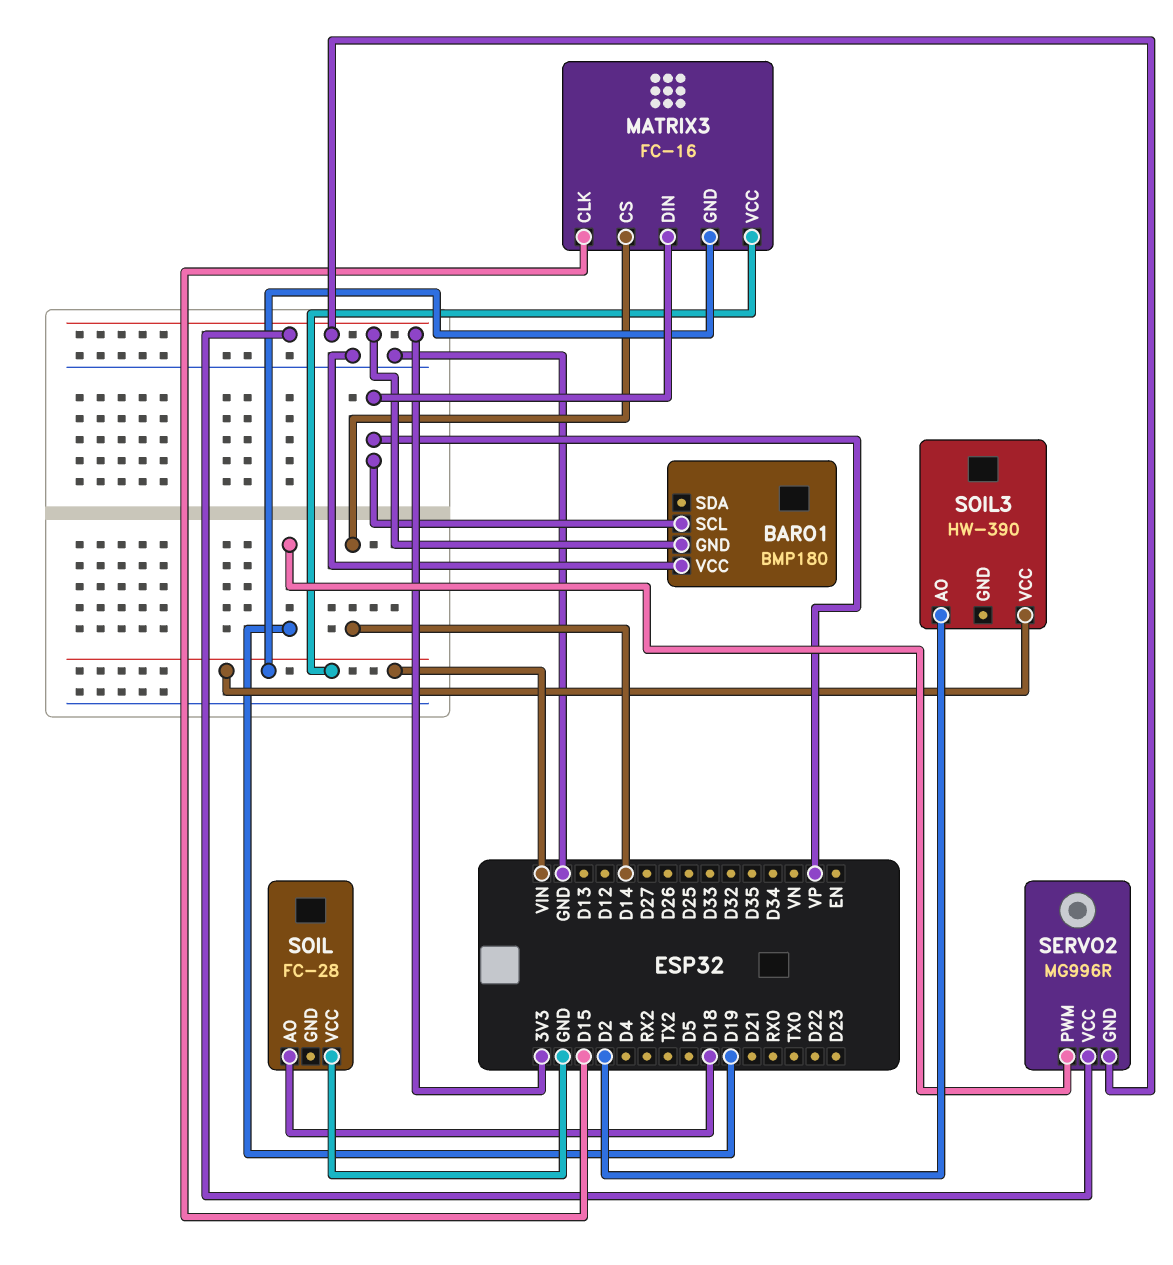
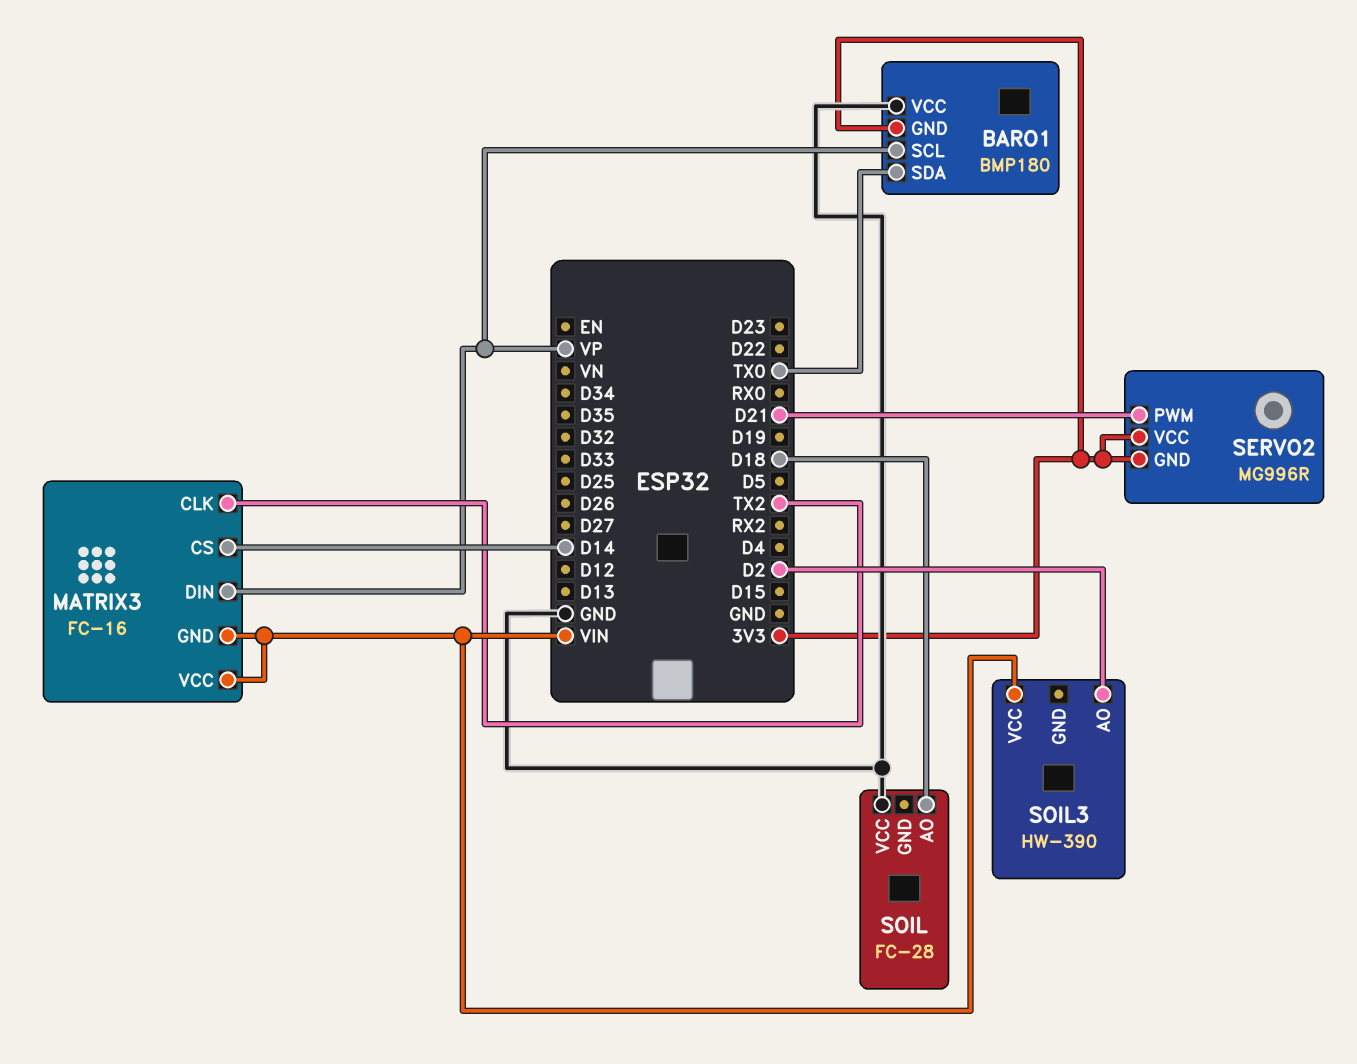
BARO1 pin SDA: none -> TX0
MATRIX3 pin CLK: D15 -> TX2
SERVO2 pin PWM: D19 -> D21

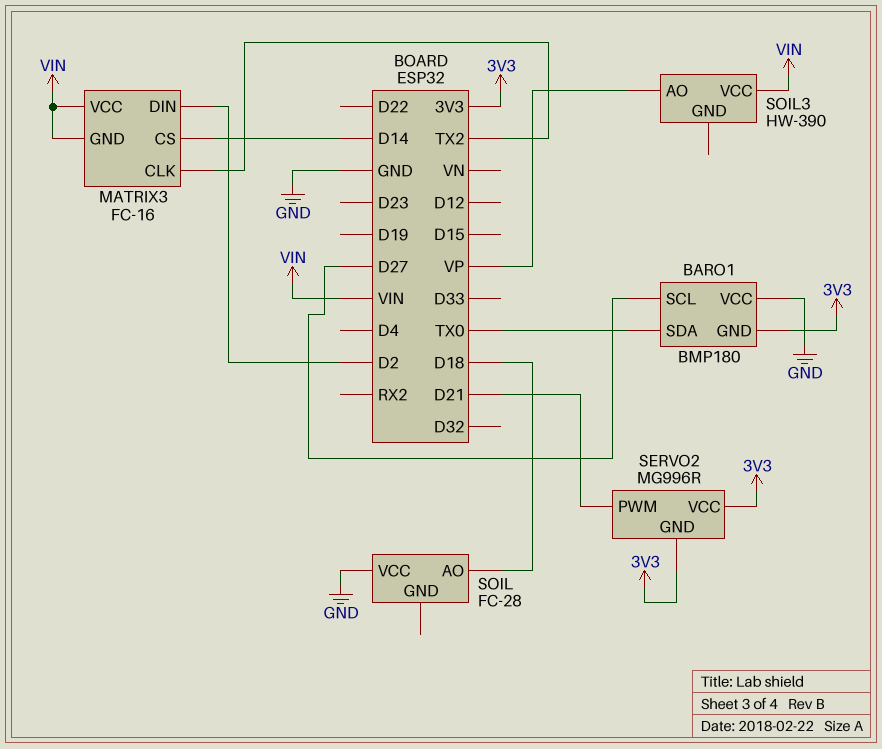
BARO1 pin SCL: VP -> D27
MATRIX3 pin DIN: VP -> D2
SOIL3 pin AO: D2 -> VP

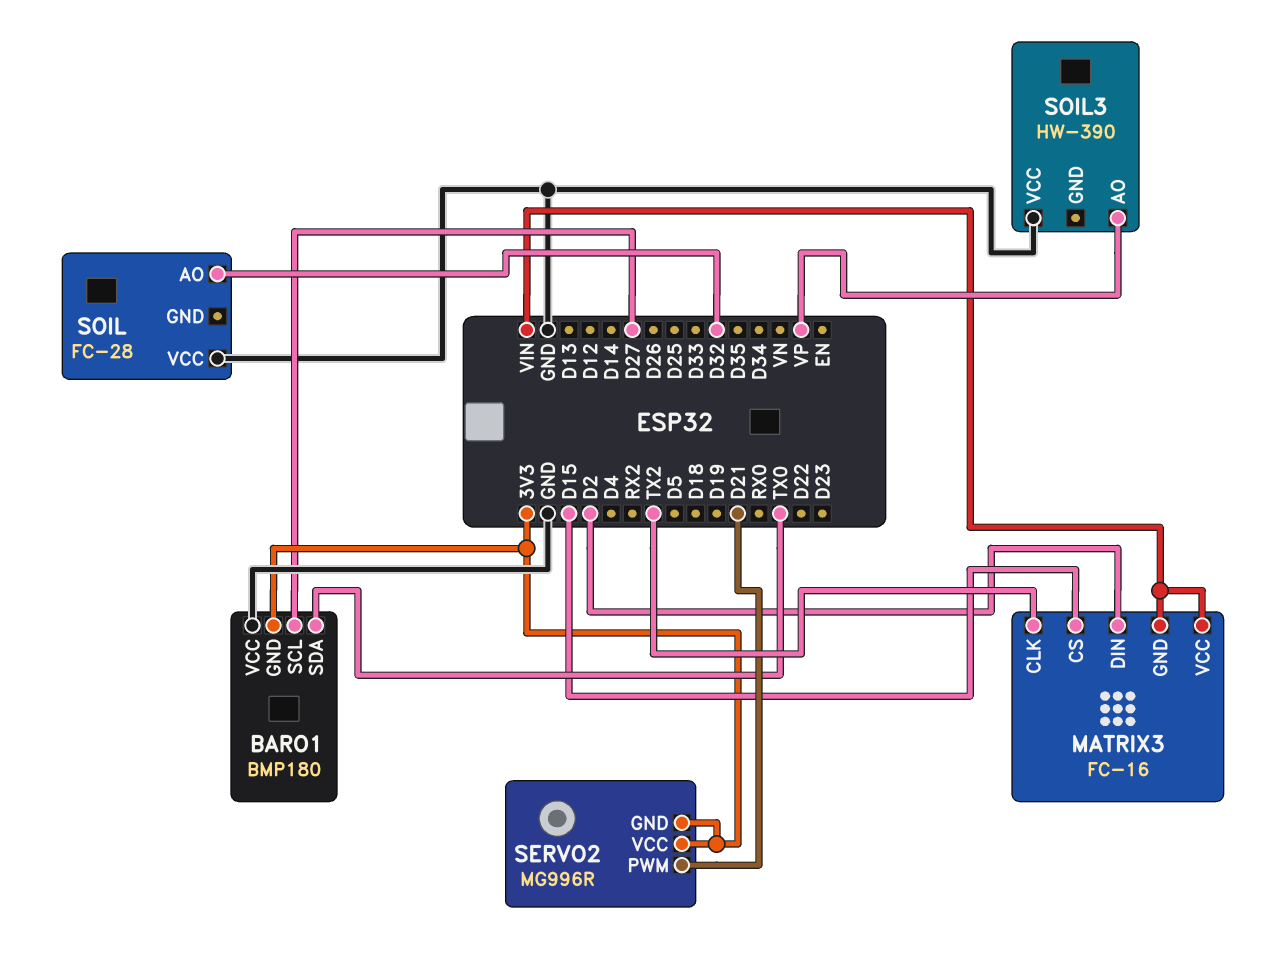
MATRIX3 pin CS: D14 -> D15
SOIL pin AO: D18 -> D32
SOIL3 pin VCC: VIN -> GND

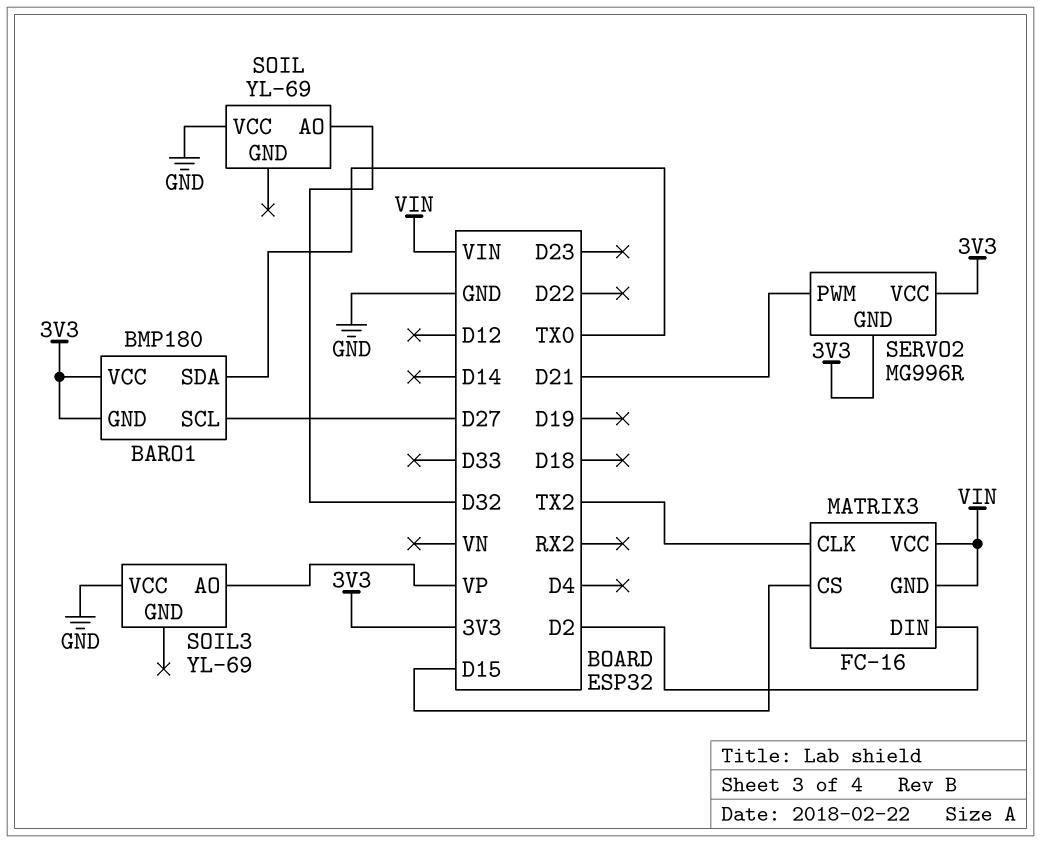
BARO1 pin VCC: GND -> 3V3
SOIL: FC-28 -> YL-69
SOIL3: HW-390 -> YL-69

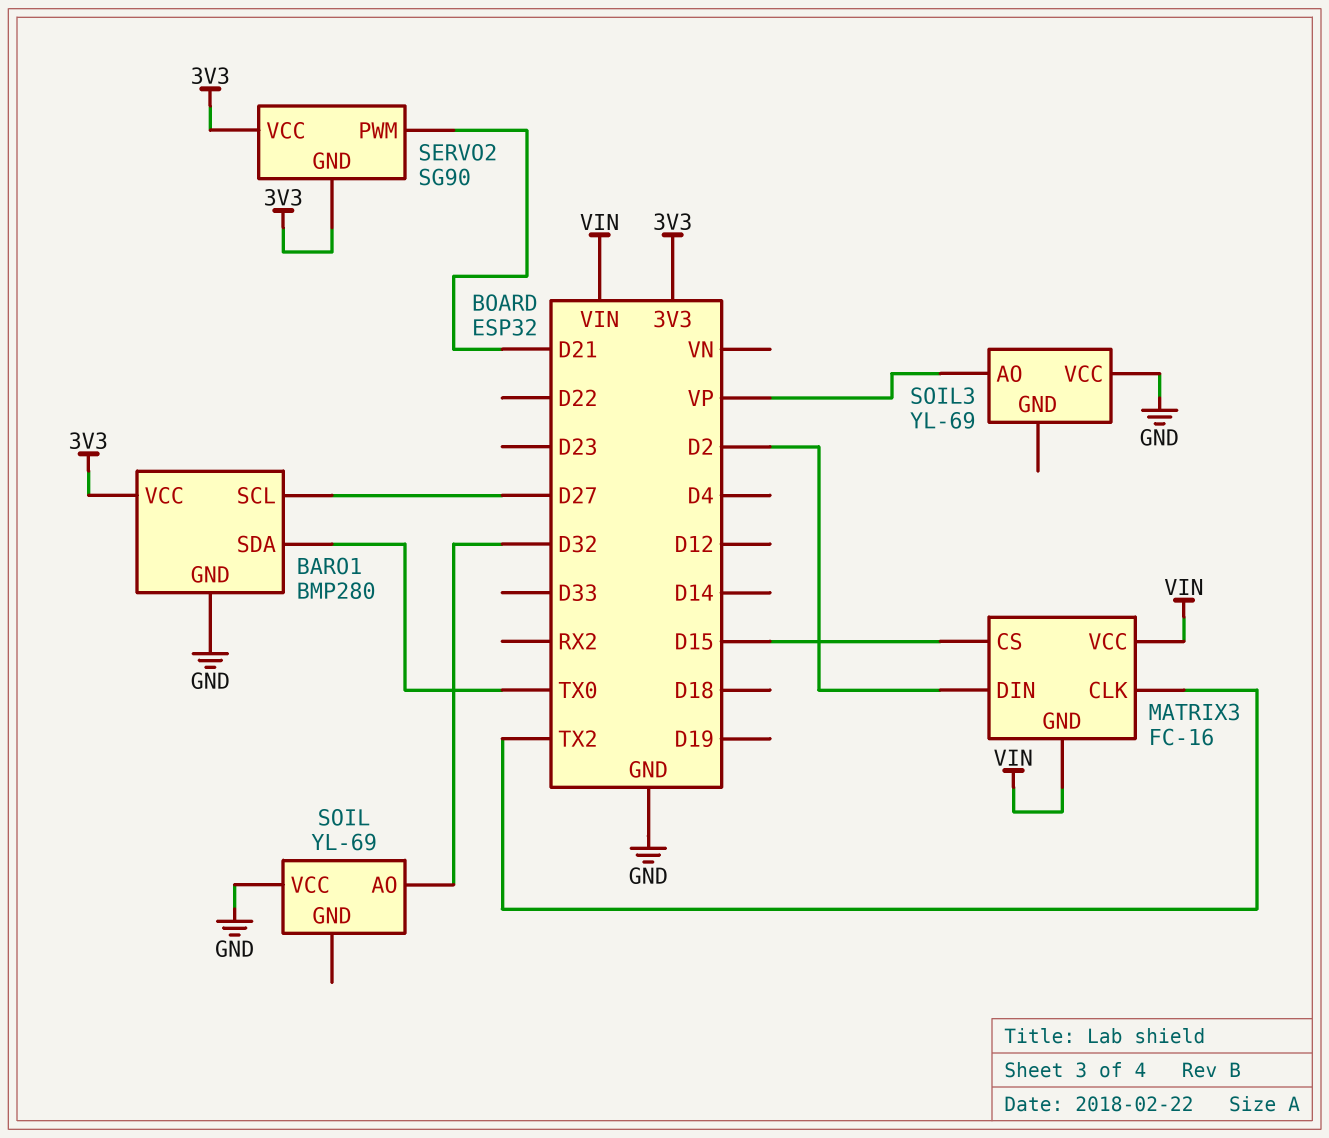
BARO1: BMP180 -> BMP280
BARO1 pin GND: 3V3 -> GND
SERVO2: MG996R -> SG90

